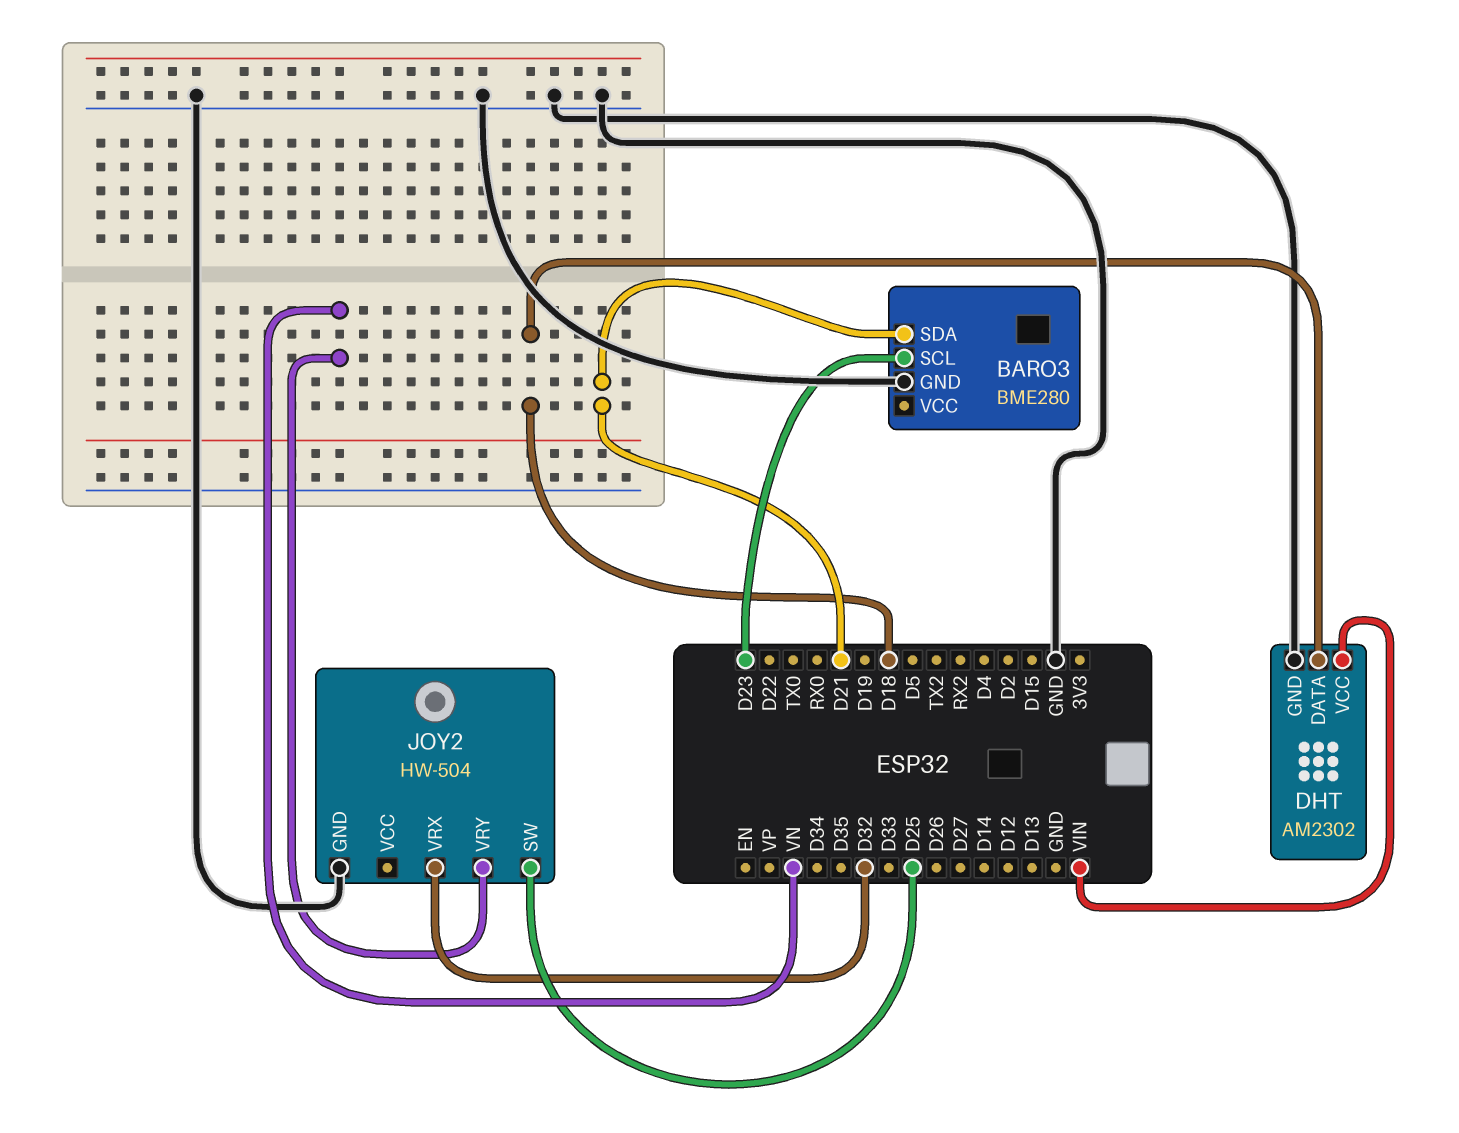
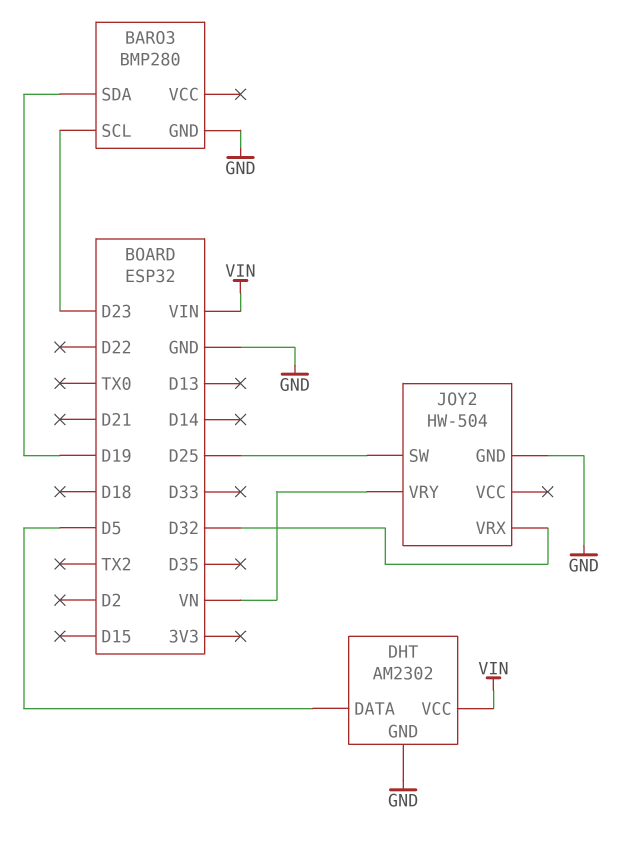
BARO3: BME280 -> BMP280
BARO3 pin SDA: D21 -> D19
DHT pin DATA: D18 -> D5

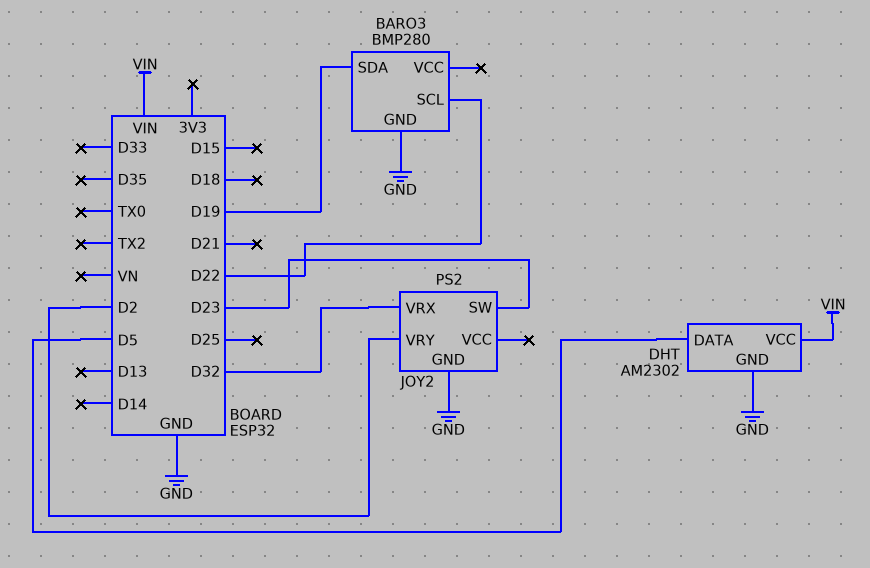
BARO3 pin SCL: D23 -> D22
JOY2: HW-504 -> PS2
JOY2 pin SW: D25 -> D23
JOY2 pin VRY: VN -> D2

